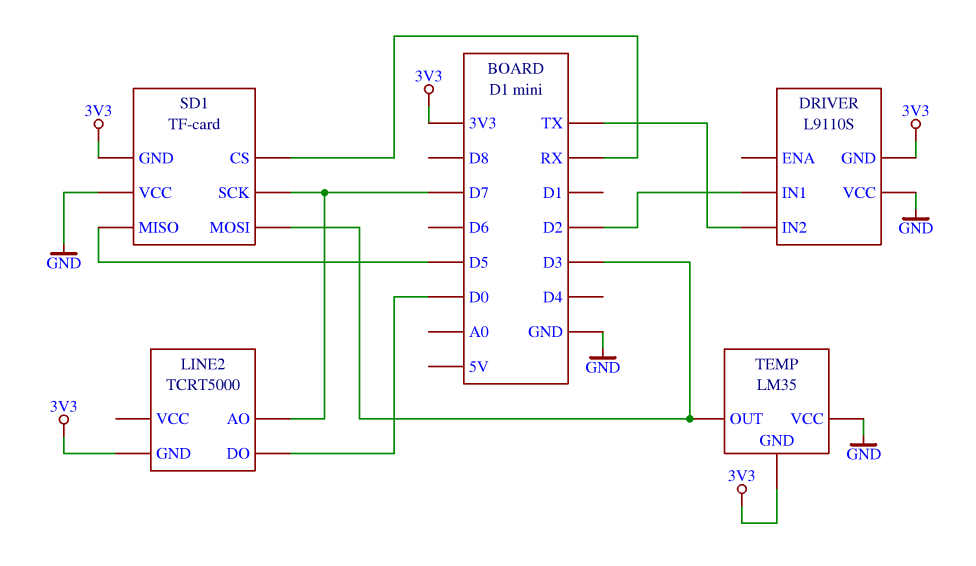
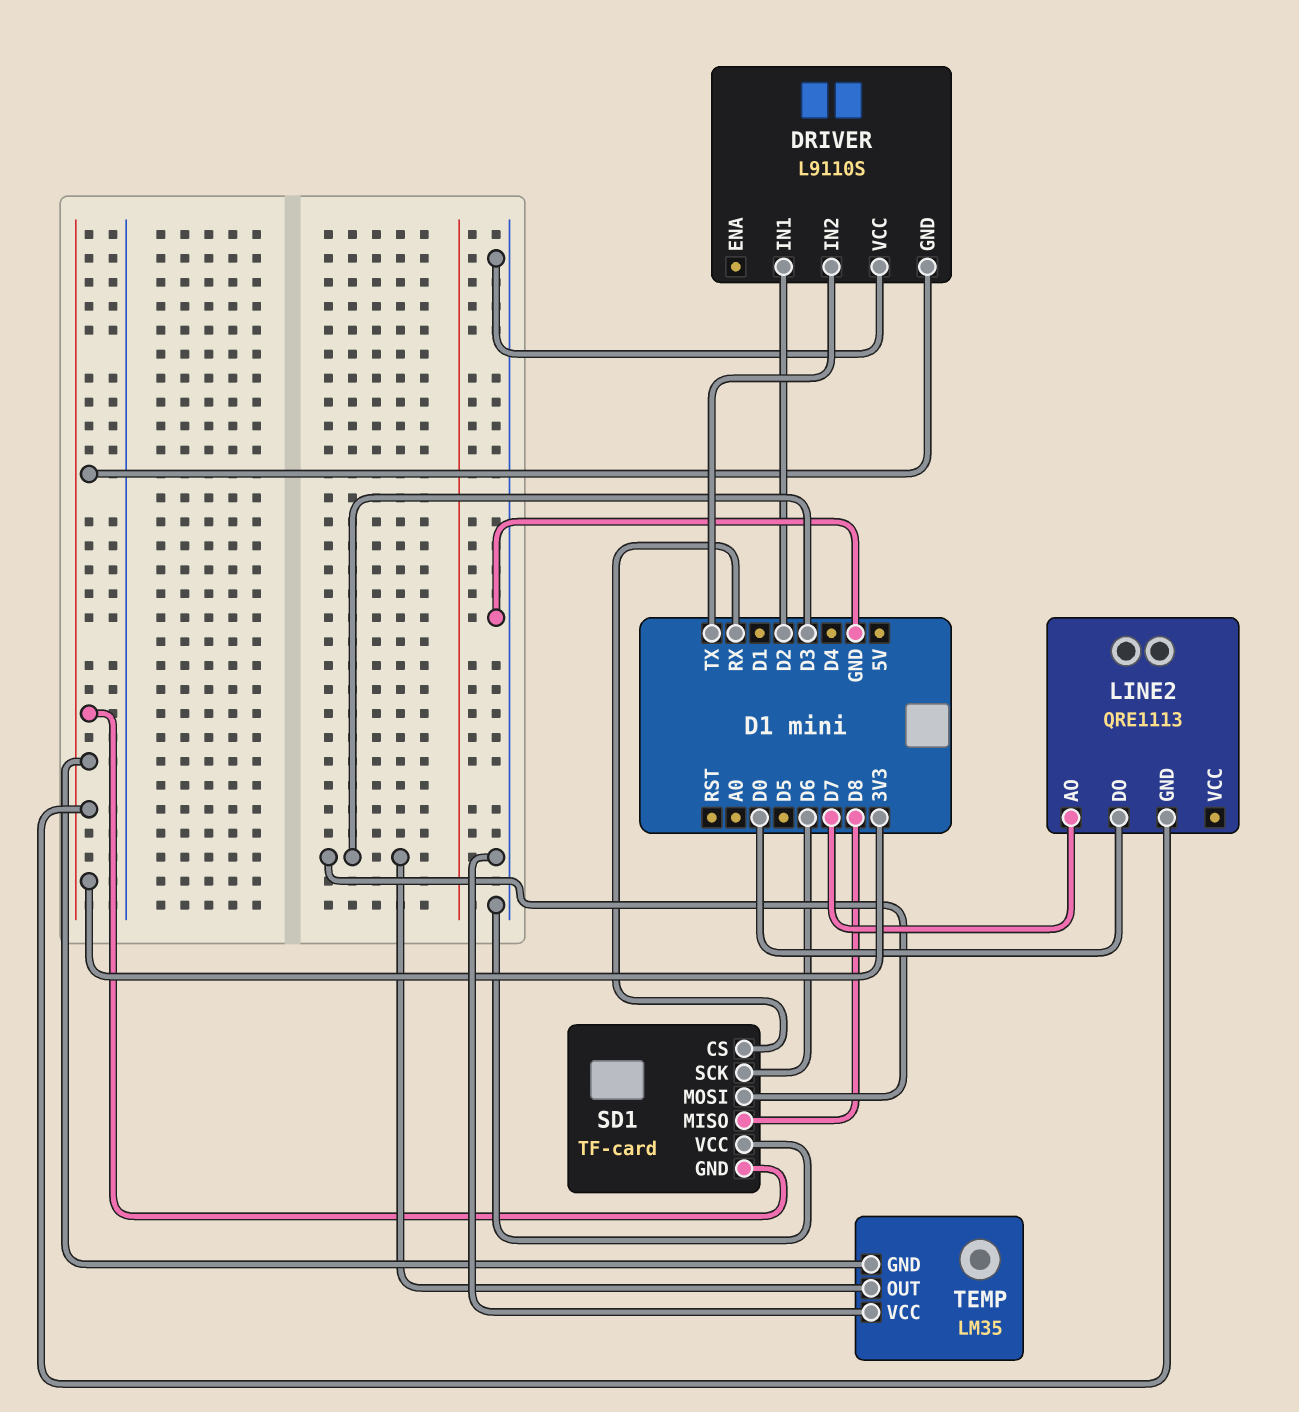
LINE2: TCRT5000 -> QRE1113
SD1 pin MISO: D5 -> D8
SD1 pin SCK: D7 -> D6

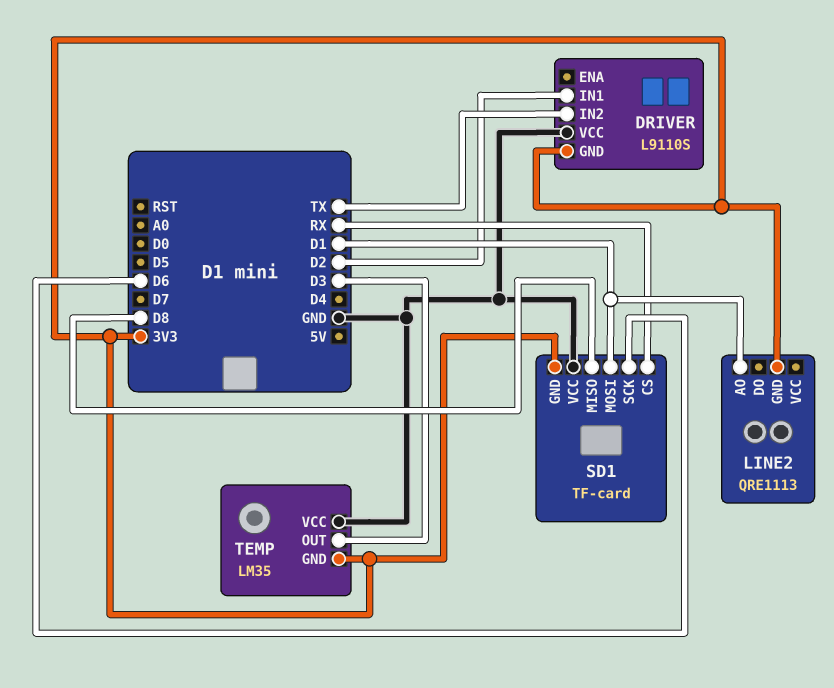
LINE2 pin AO: D7 -> D1
LINE2 pin DO: D0 -> none
SD1 pin MOSI: D3 -> D1

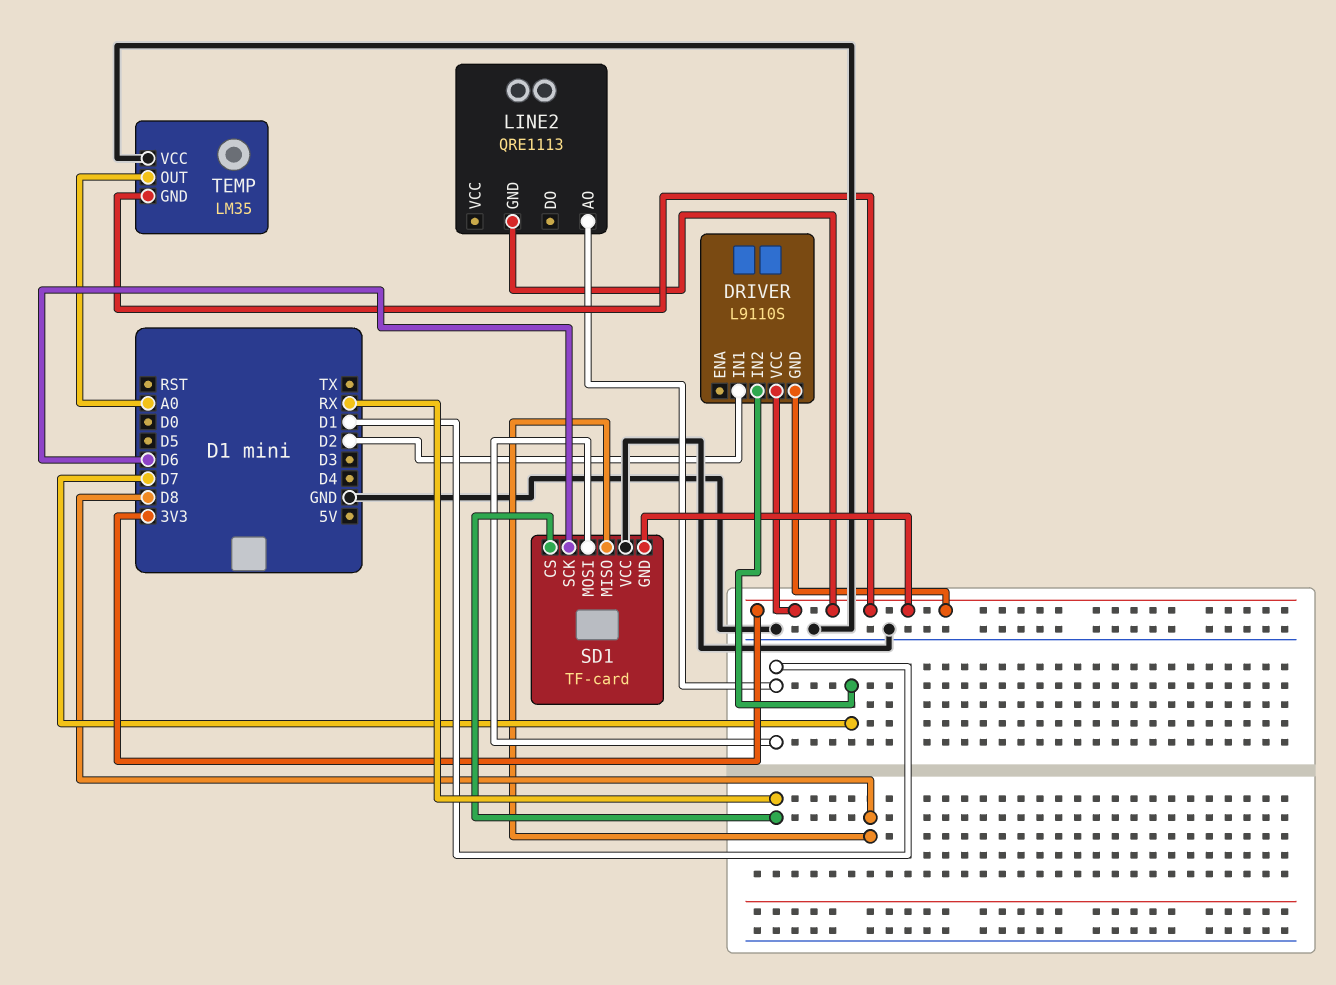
DRIVER pin IN2: TX -> D7
DRIVER pin VCC: GND -> 3V3
TEMP pin OUT: D3 -> A0

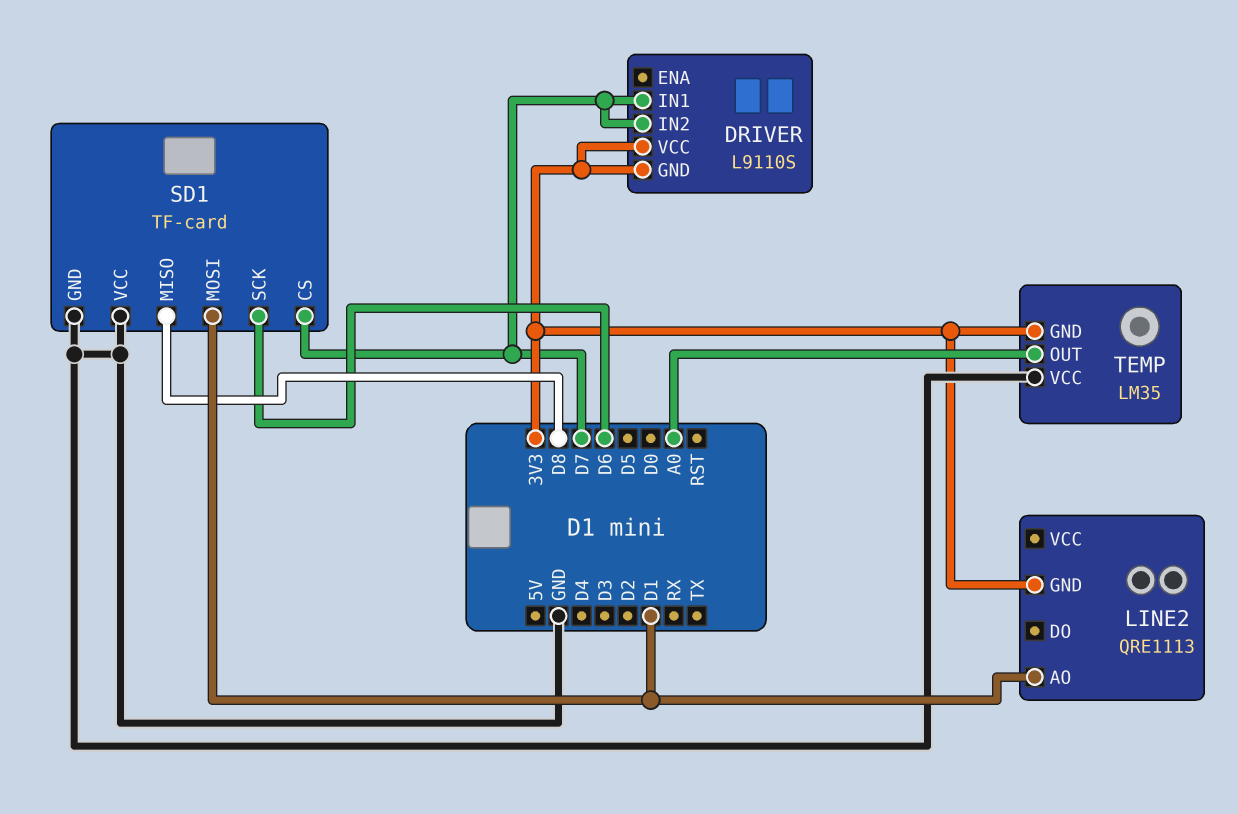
DRIVER pin IN1: D2 -> D7
SD1 pin CS: RX -> D7
SD1 pin GND: 3V3 -> GND

